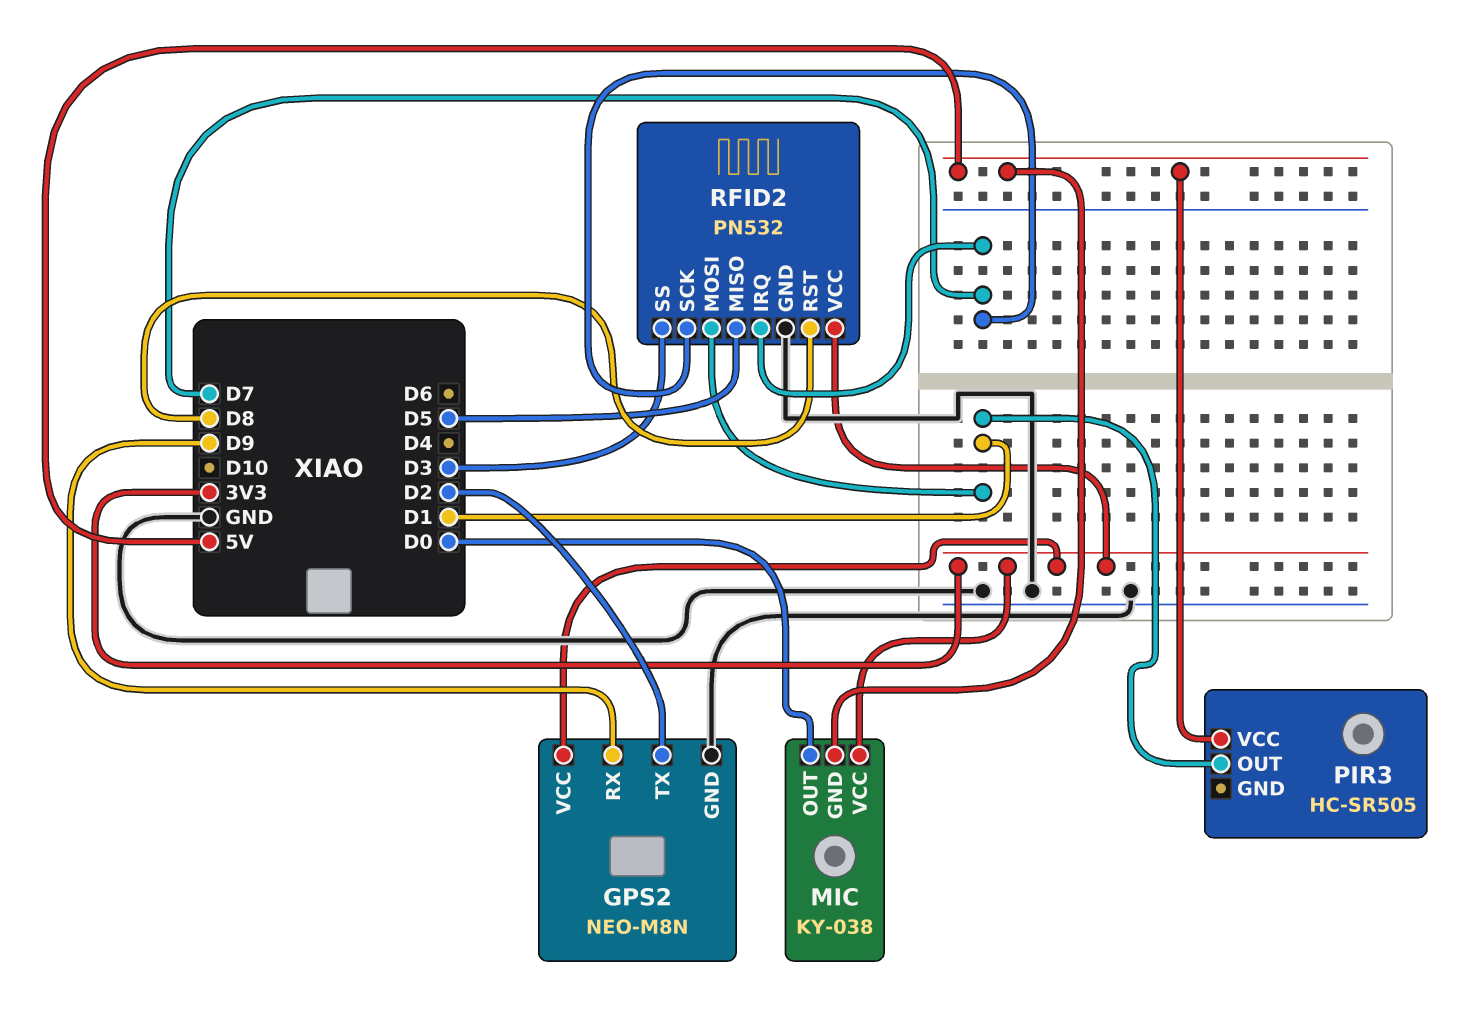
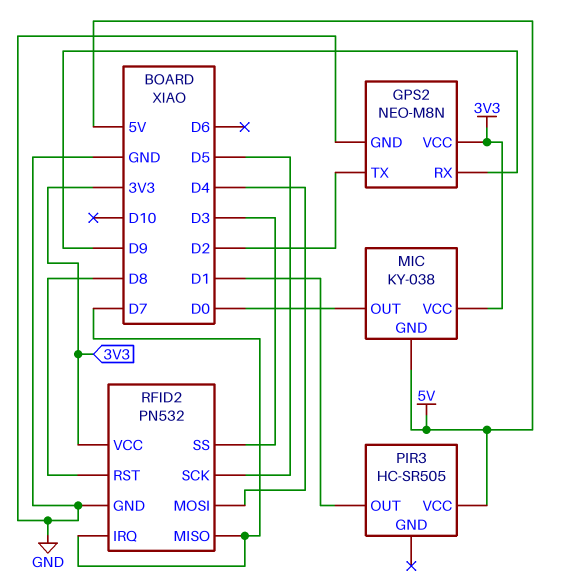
RFID2 pin MISO: D5 -> D7
RFID2 pin MOSI: D1 -> D4
RFID2 pin SCK: D7 -> D5

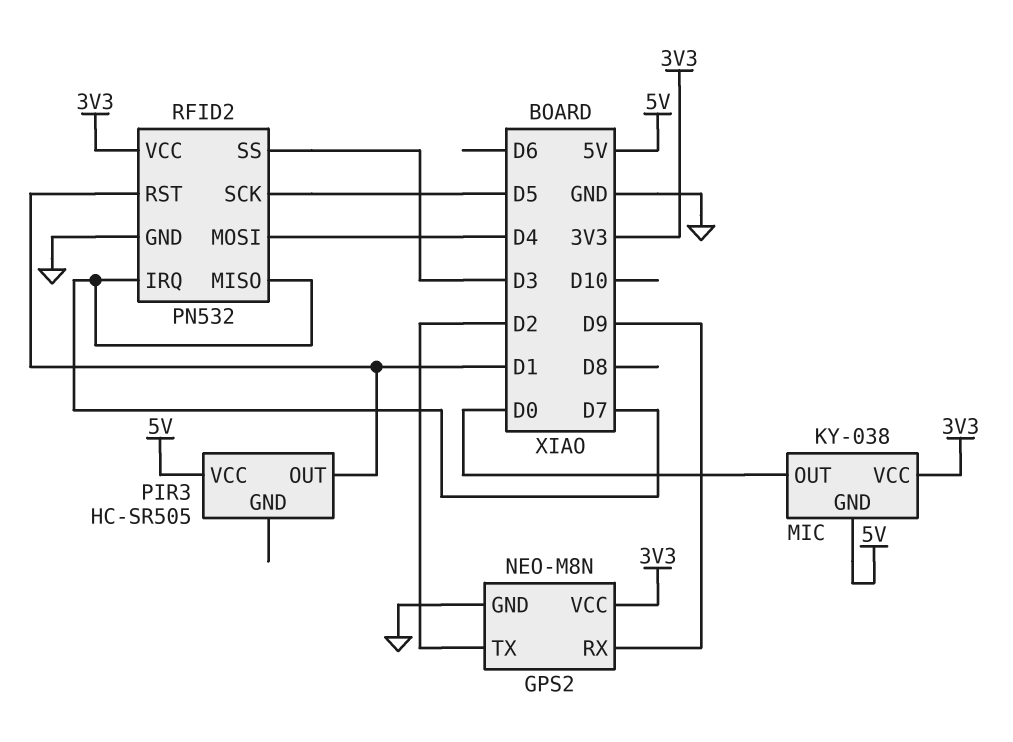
RFID2 pin RST: D8 -> D1

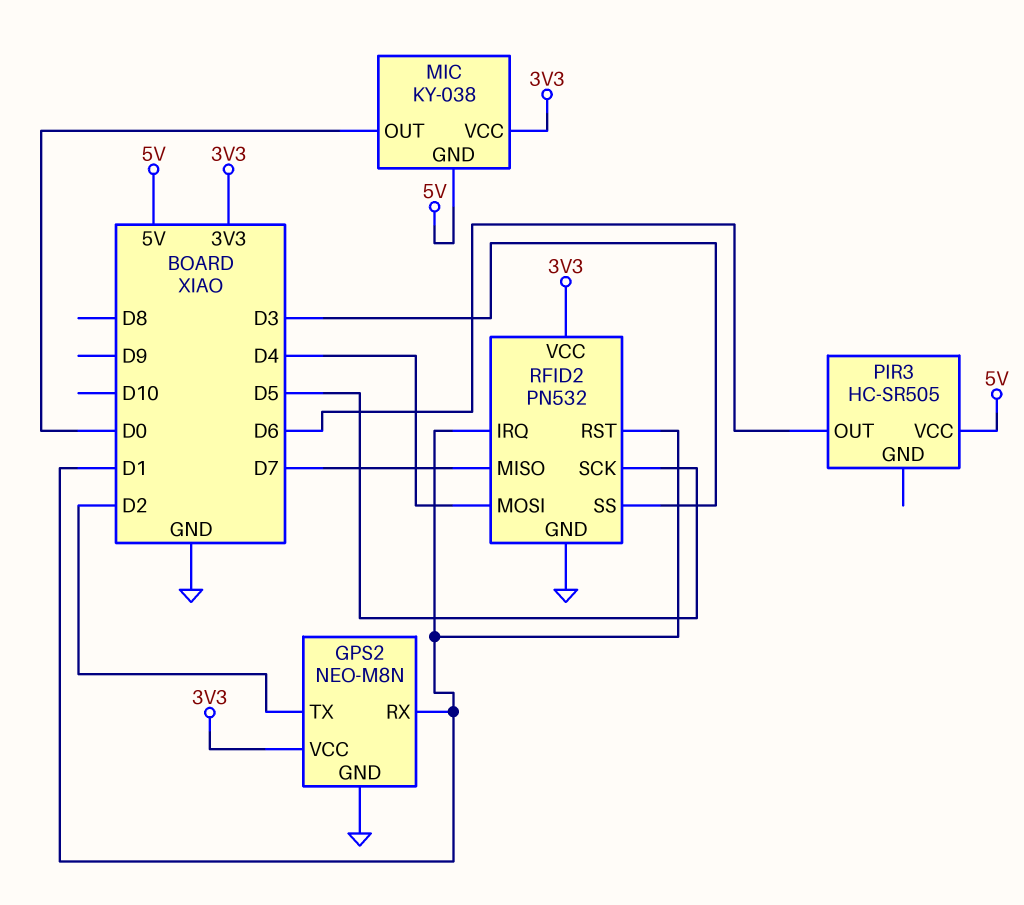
GPS2 pin RX: D9 -> D1
PIR3 pin OUT: D1 -> D6
RFID2 pin IRQ: D7 -> D1

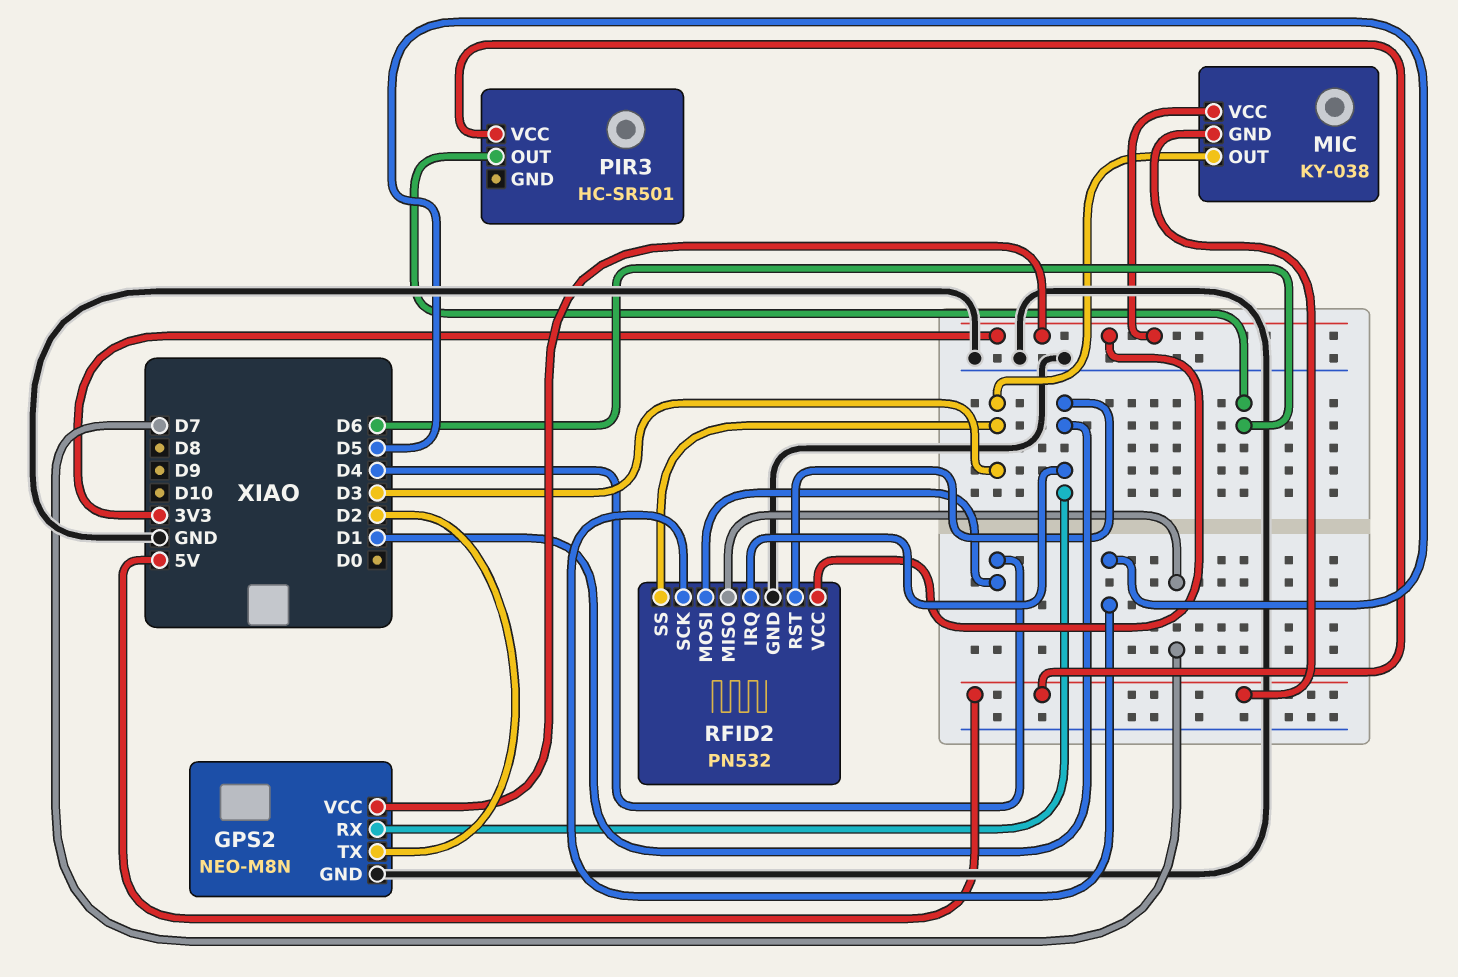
MIC pin OUT: D0 -> D3
PIR3: HC-SR505 -> HC-SR501

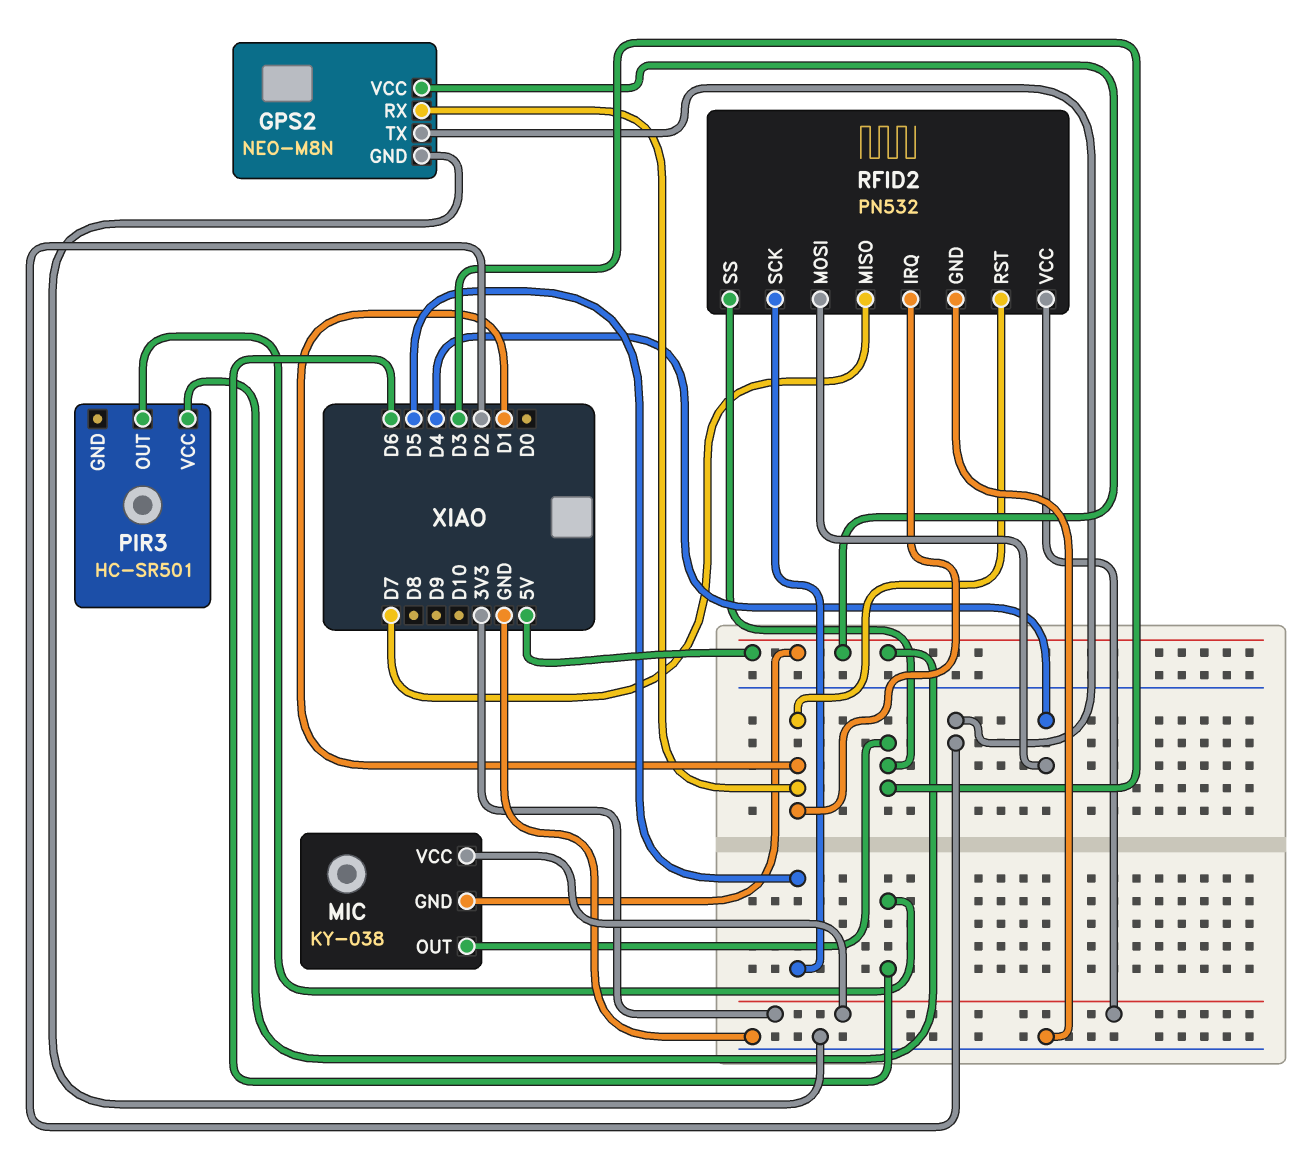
GPS2 pin VCC: 3V3 -> 5V

